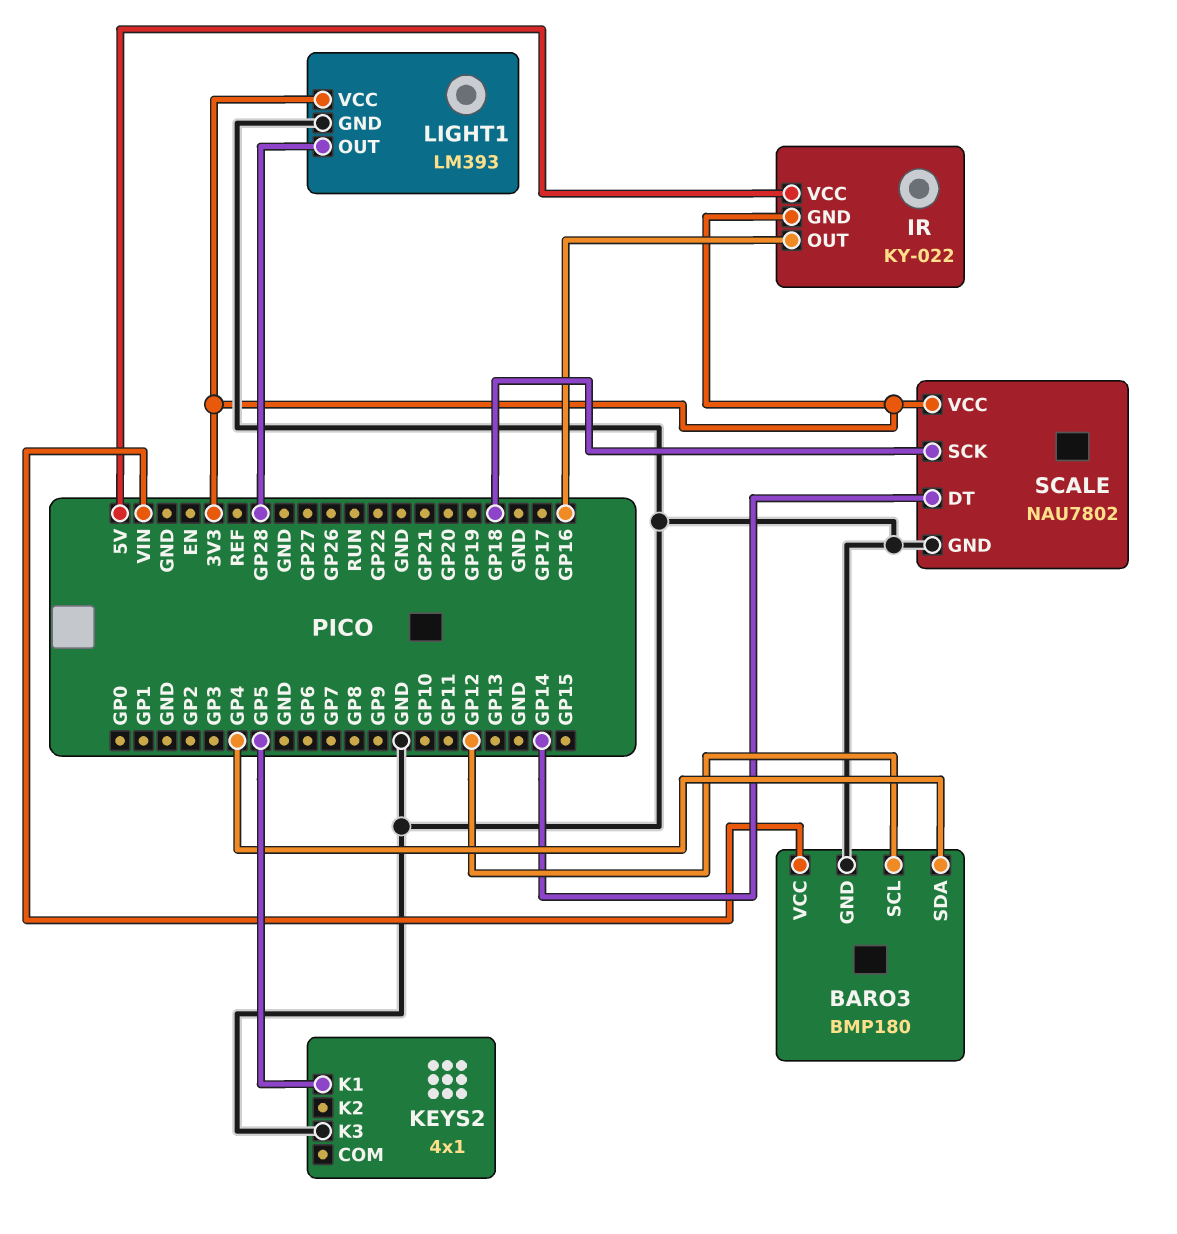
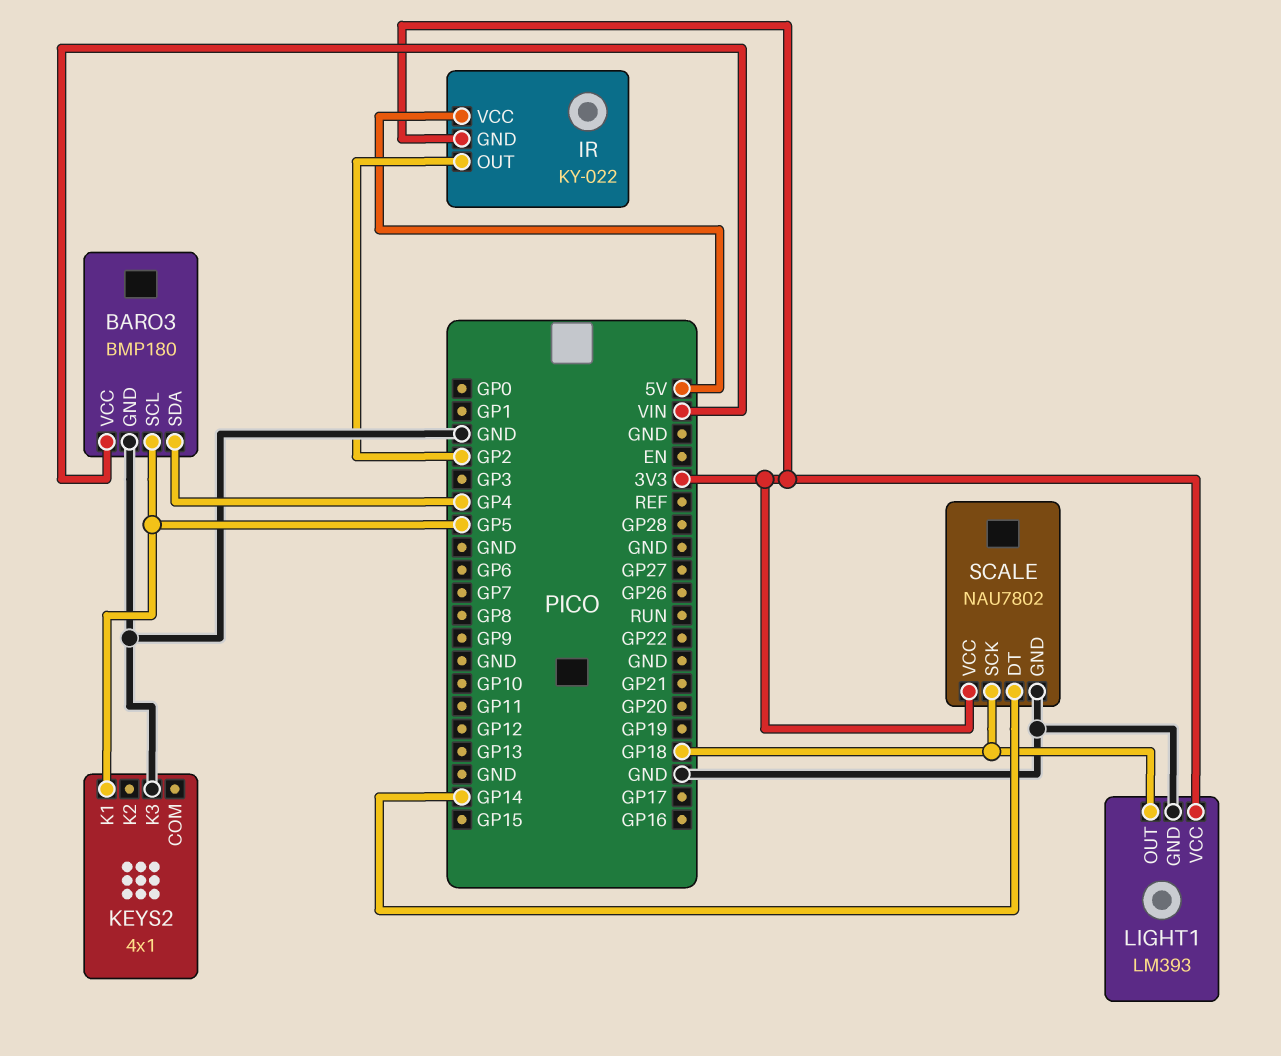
BARO3 pin SCL: GP12 -> GP5
IR pin OUT: GP16 -> GP2
LIGHT1 pin OUT: GP28 -> GP18

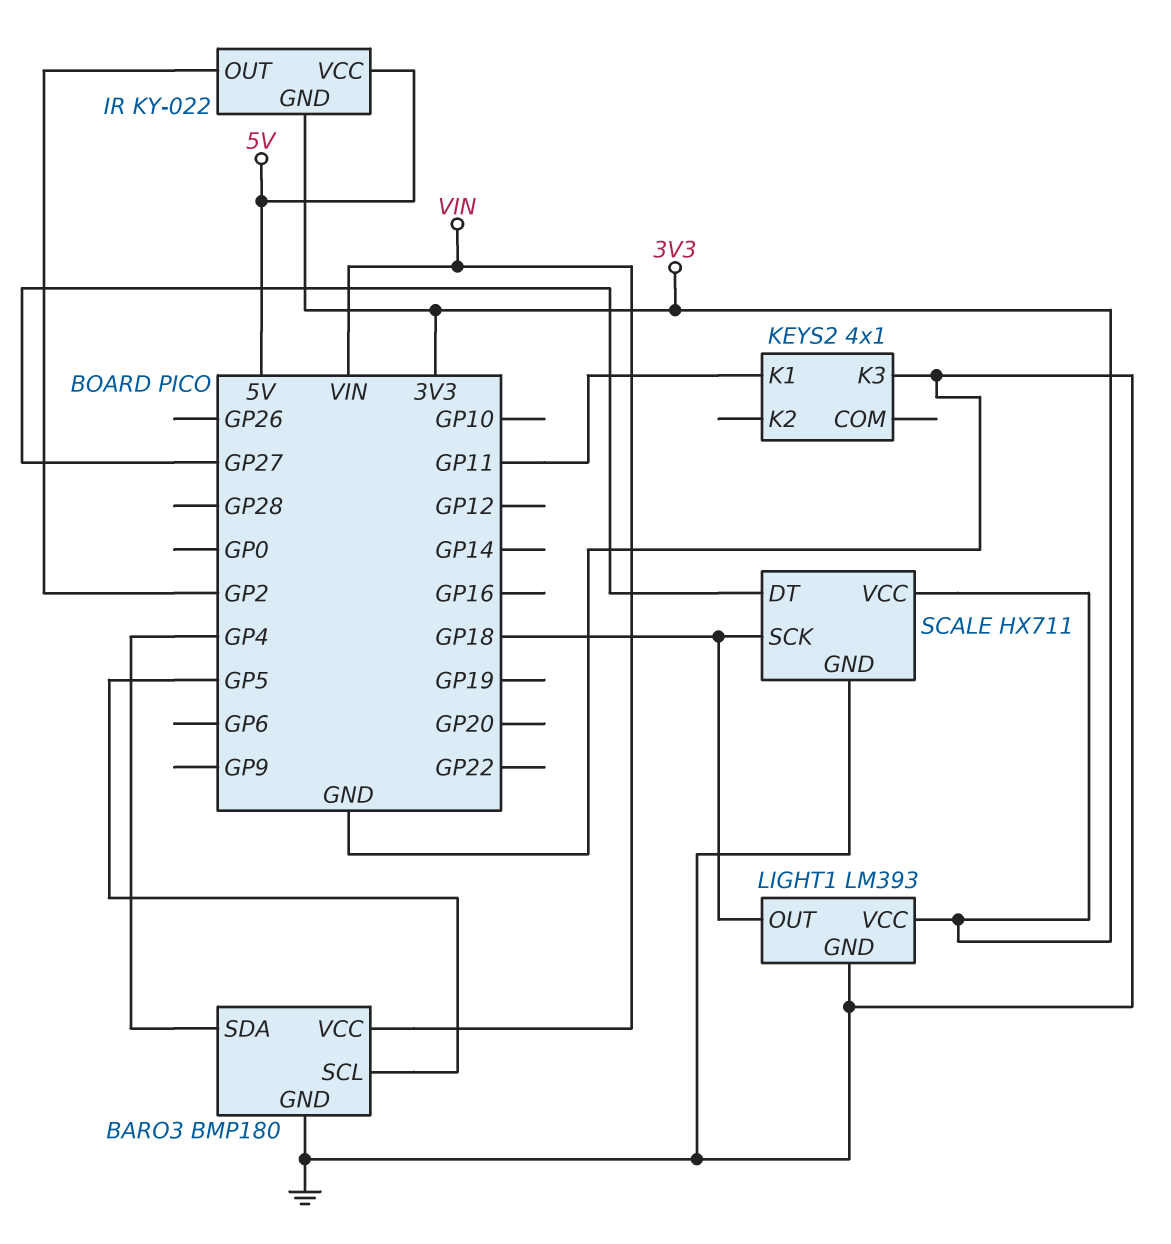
KEYS2 pin K1: GP5 -> GP11
SCALE: NAU7802 -> HX711
SCALE pin DT: GP14 -> GP27

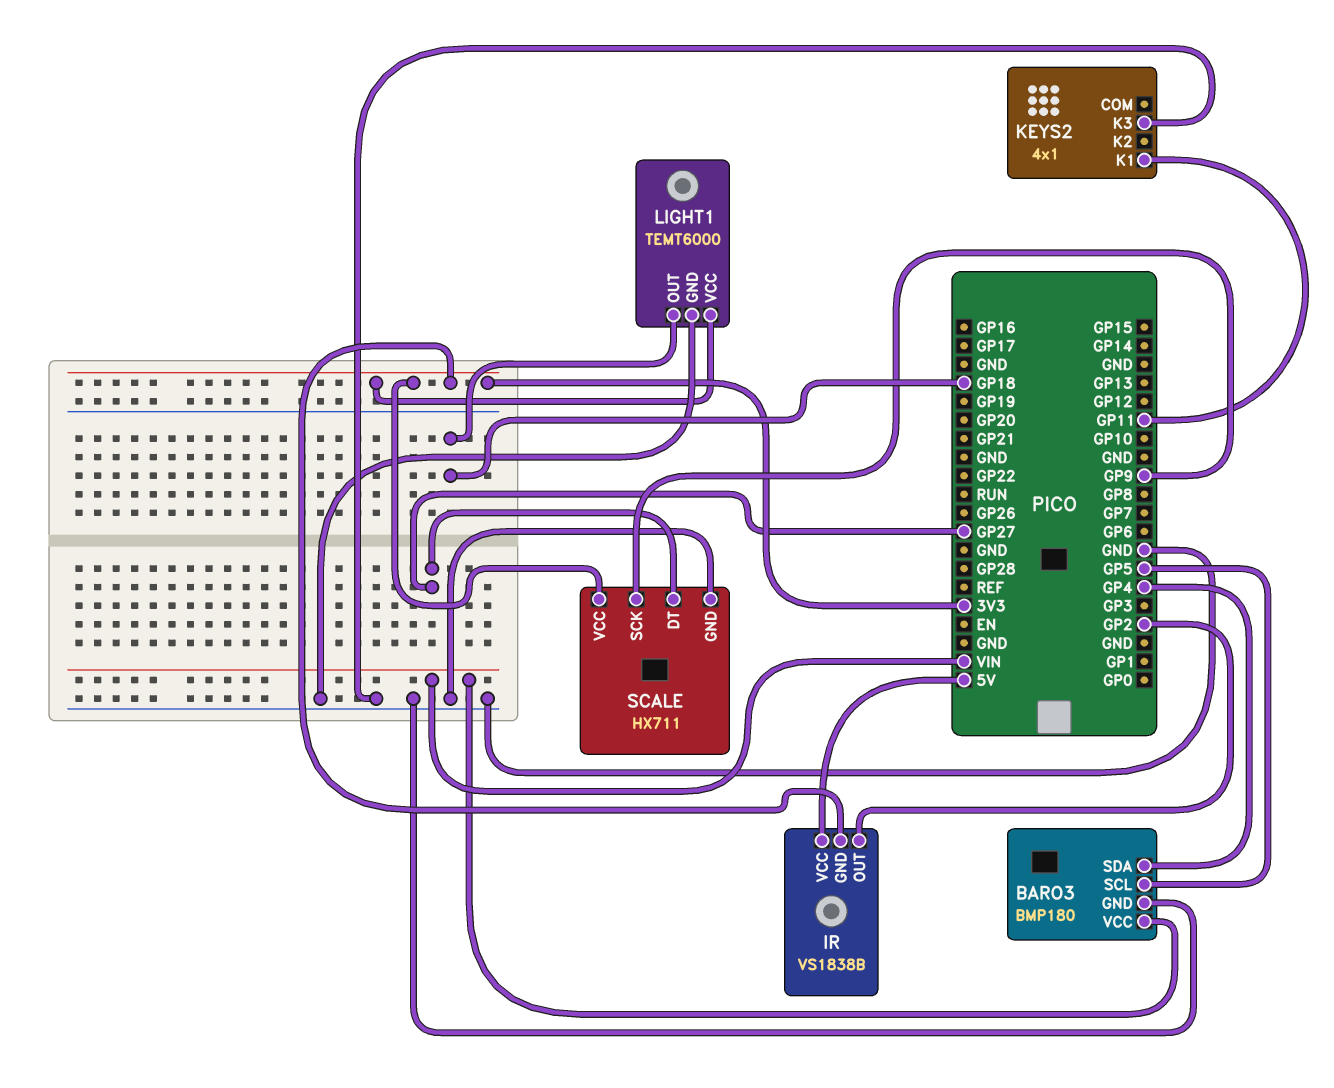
IR: KY-022 -> VS1838B
LIGHT1: LM393 -> TEMT6000
SCALE pin SCK: GP18 -> GP9

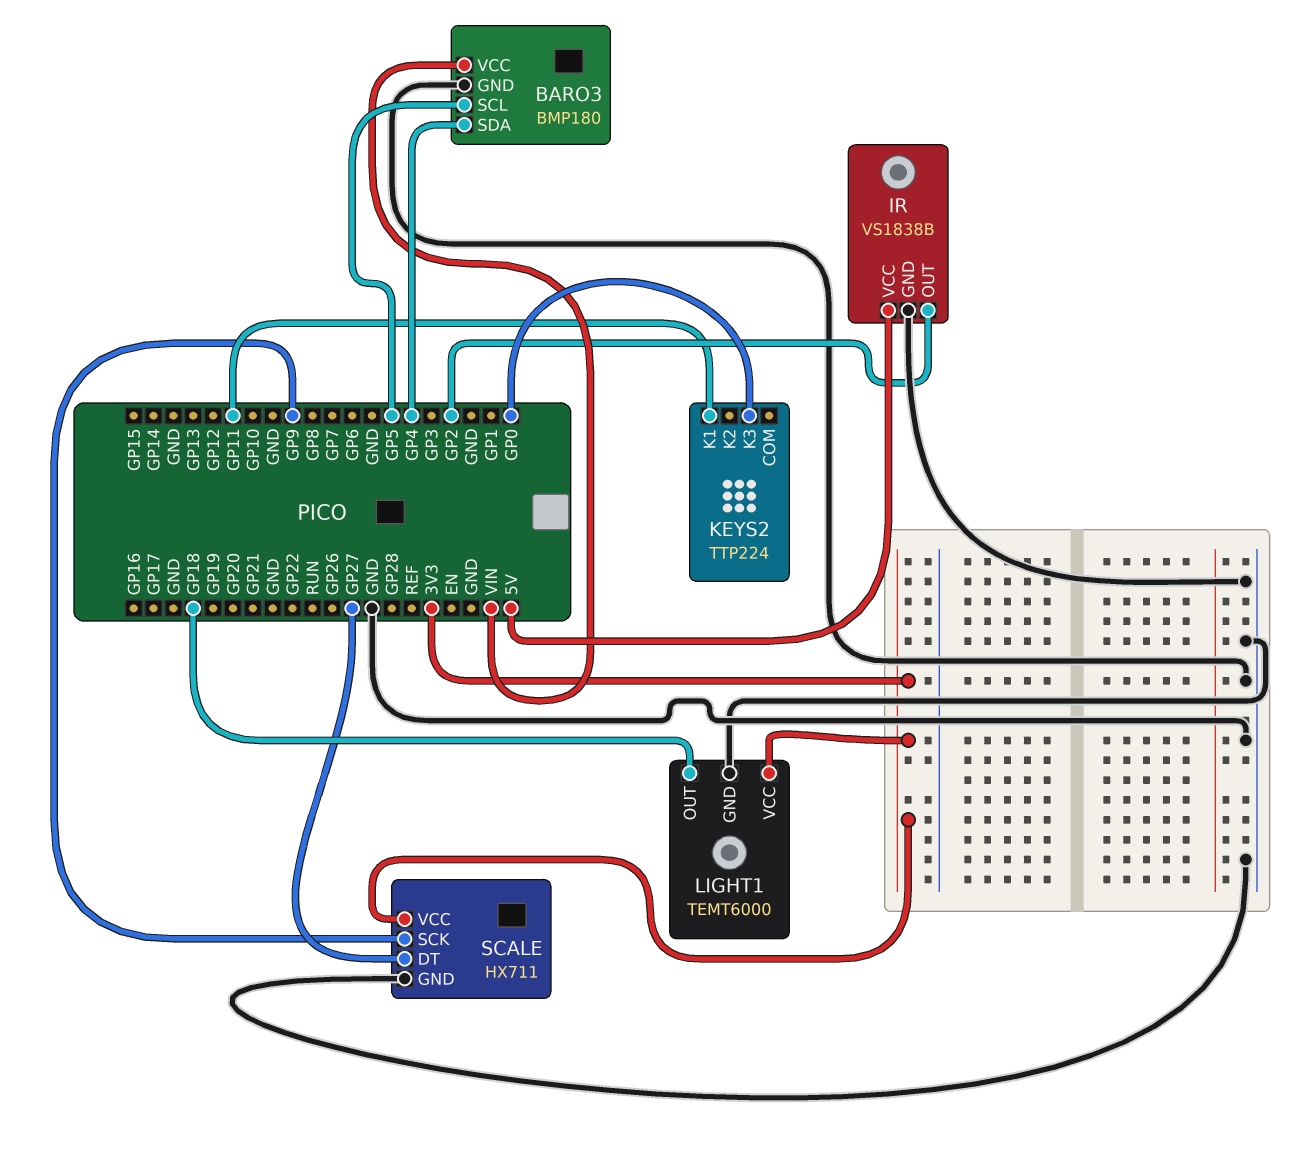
IR pin GND: 3V3 -> GND
KEYS2: 4x1 -> TTP224
KEYS2 pin K3: GND -> GP0

